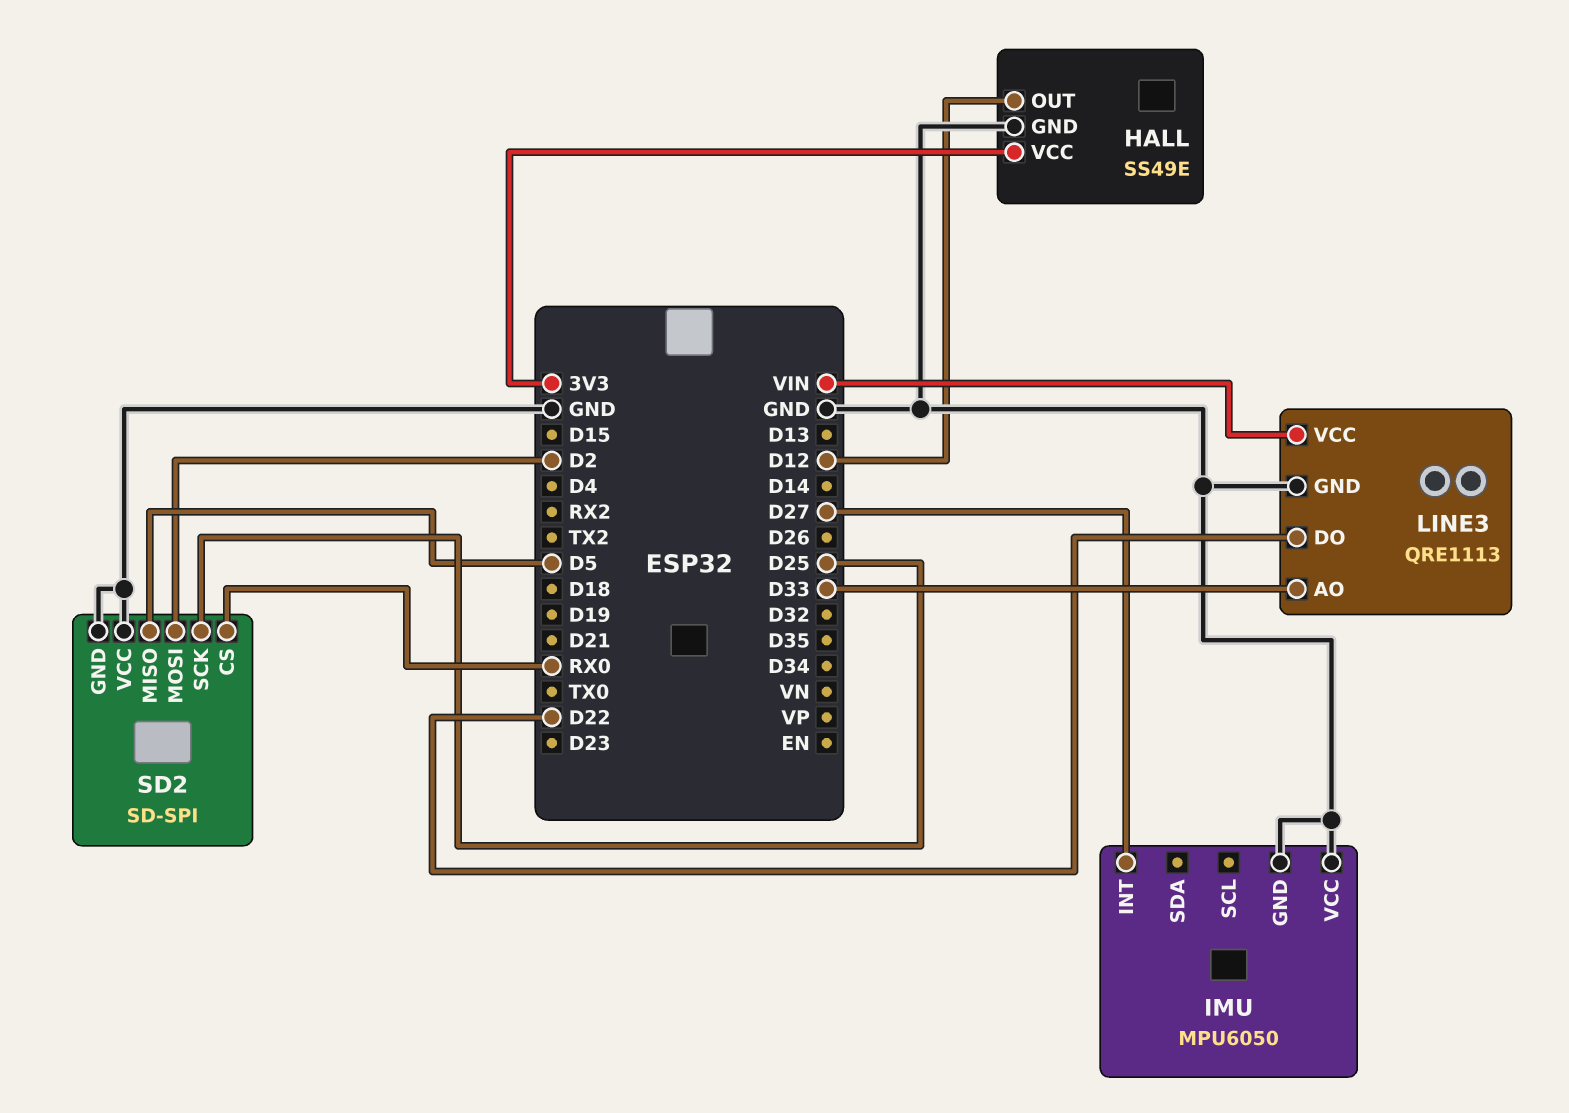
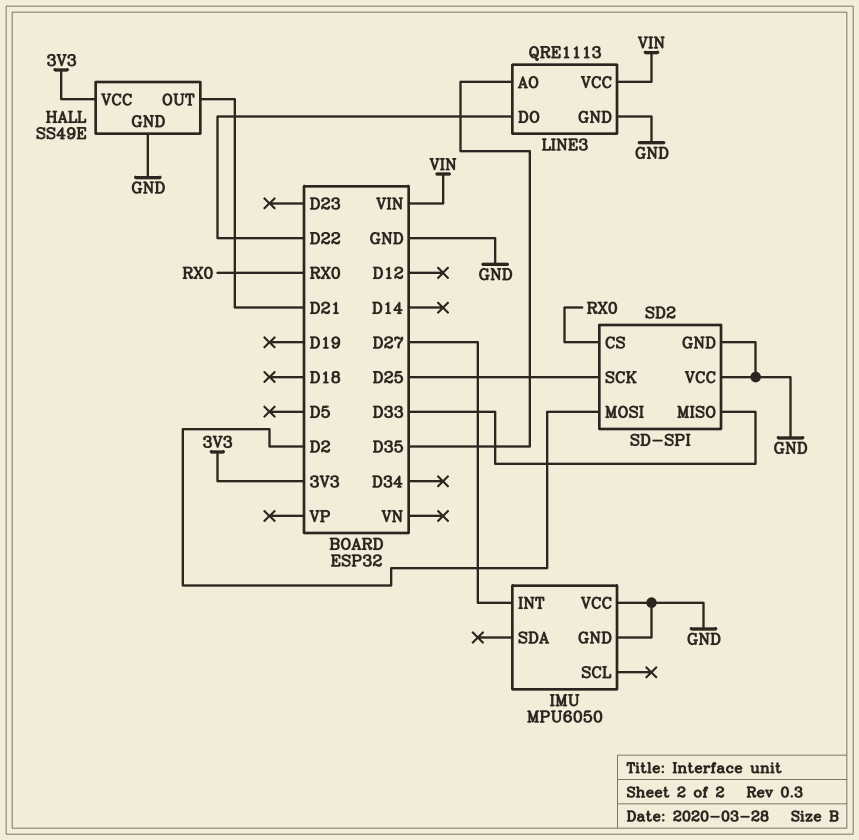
HALL pin OUT: D12 -> D21
LINE3 pin AO: D33 -> D35
SD2 pin MISO: D5 -> D33

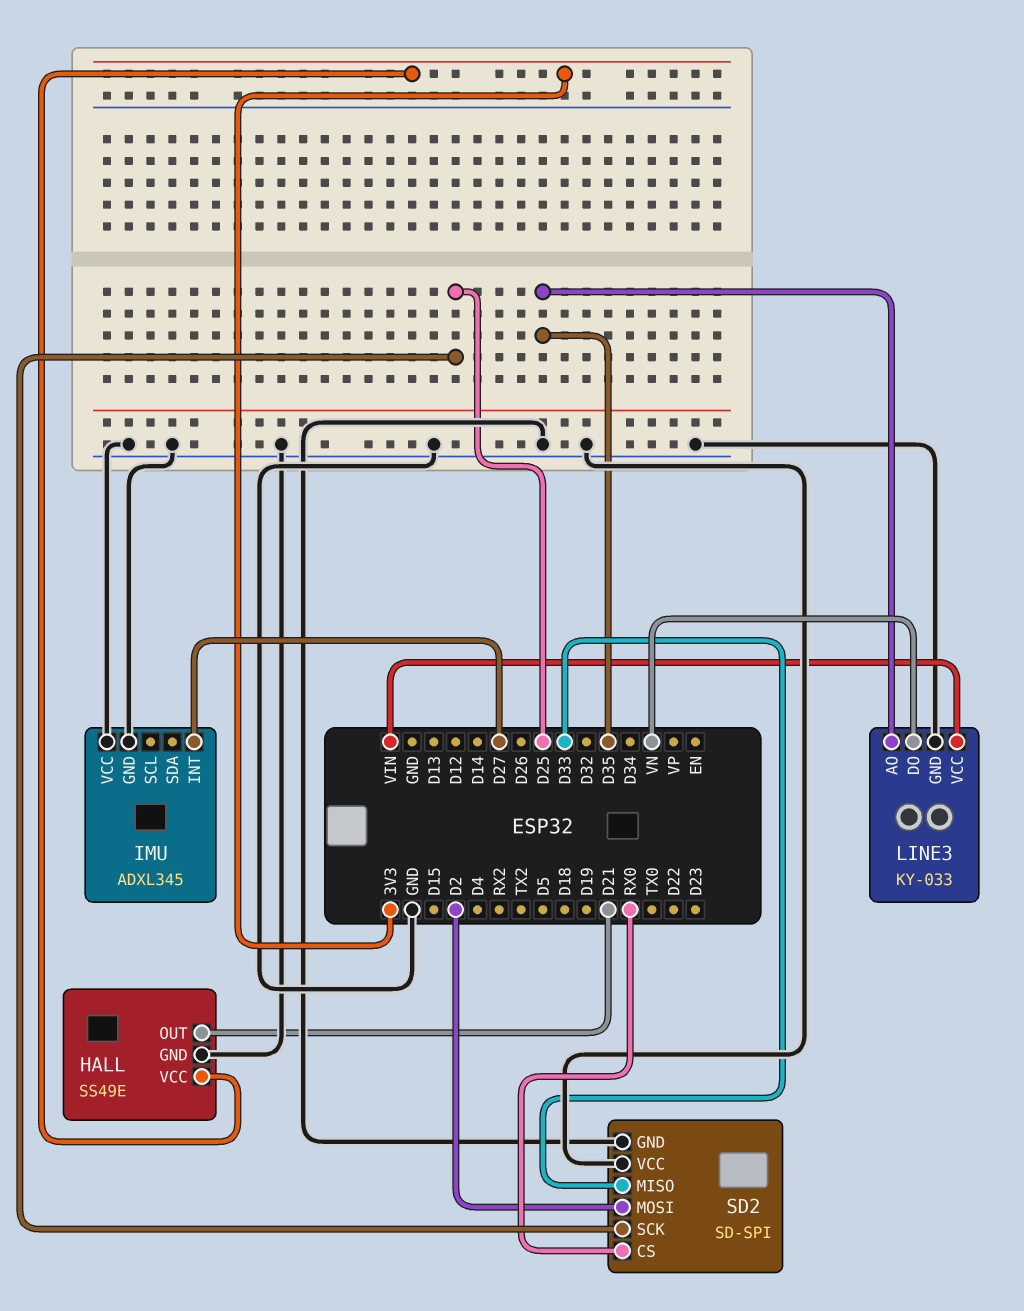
IMU: MPU6050 -> ADXL345
LINE3: QRE1113 -> KY-033
LINE3 pin DO: D22 -> VN

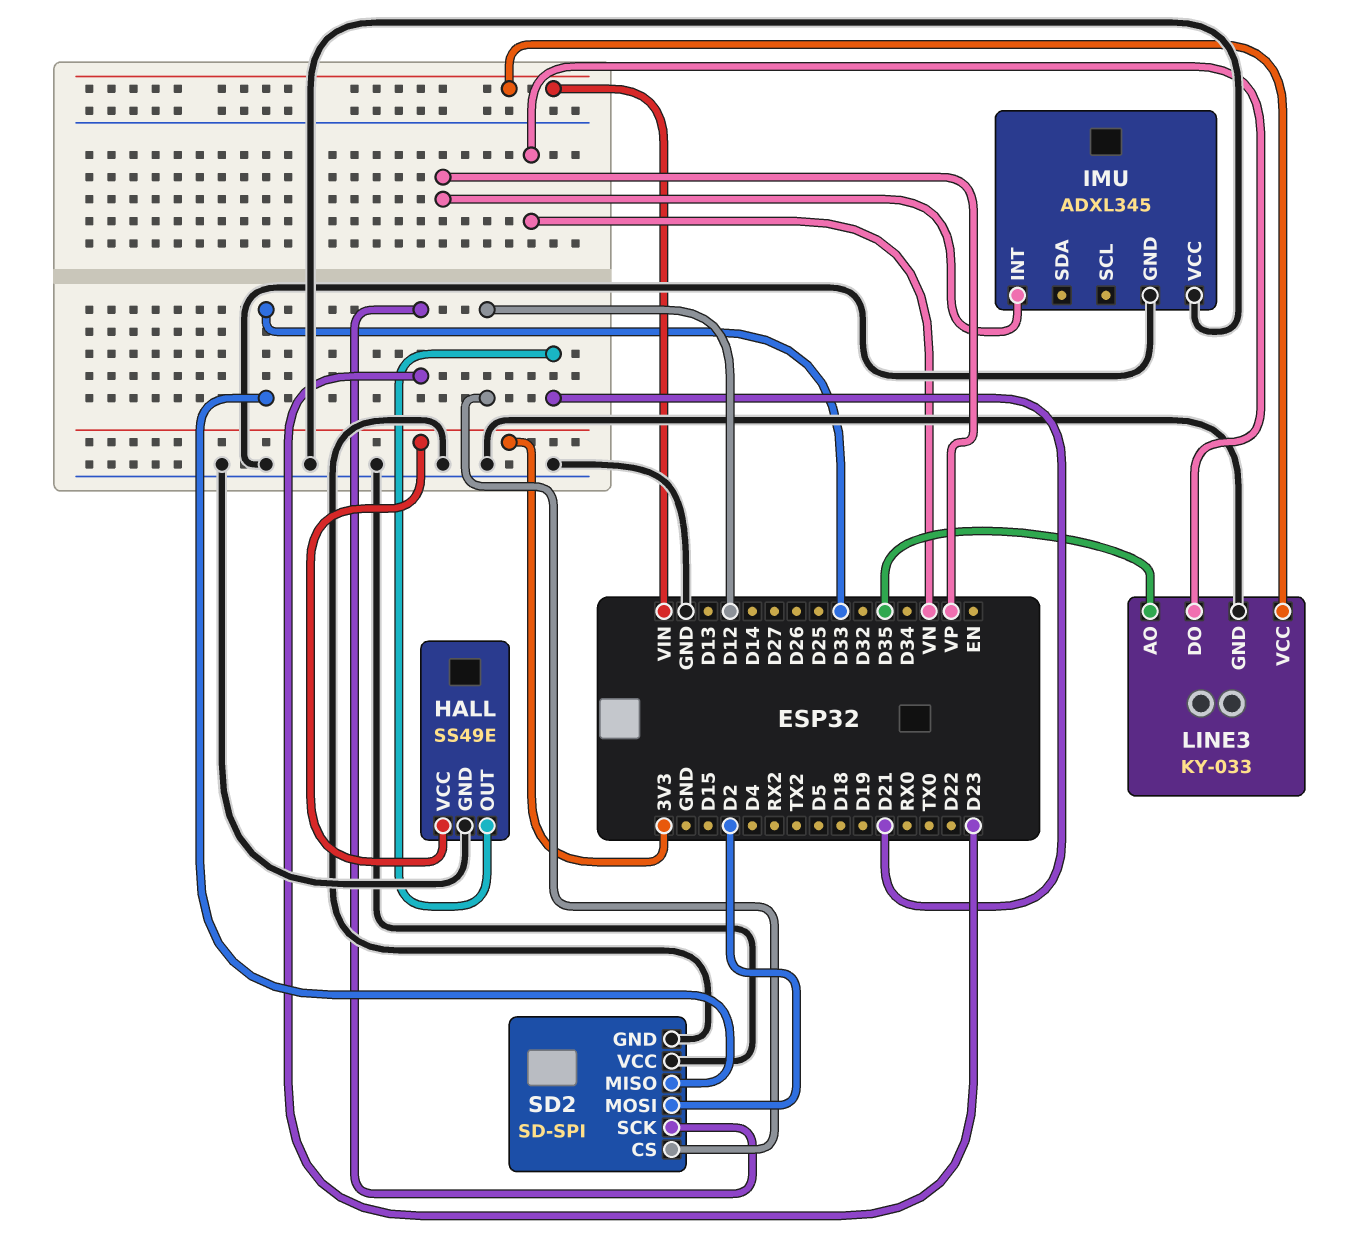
IMU pin INT: D27 -> VP
SD2 pin CS: RX0 -> D12
SD2 pin SCK: D25 -> D23

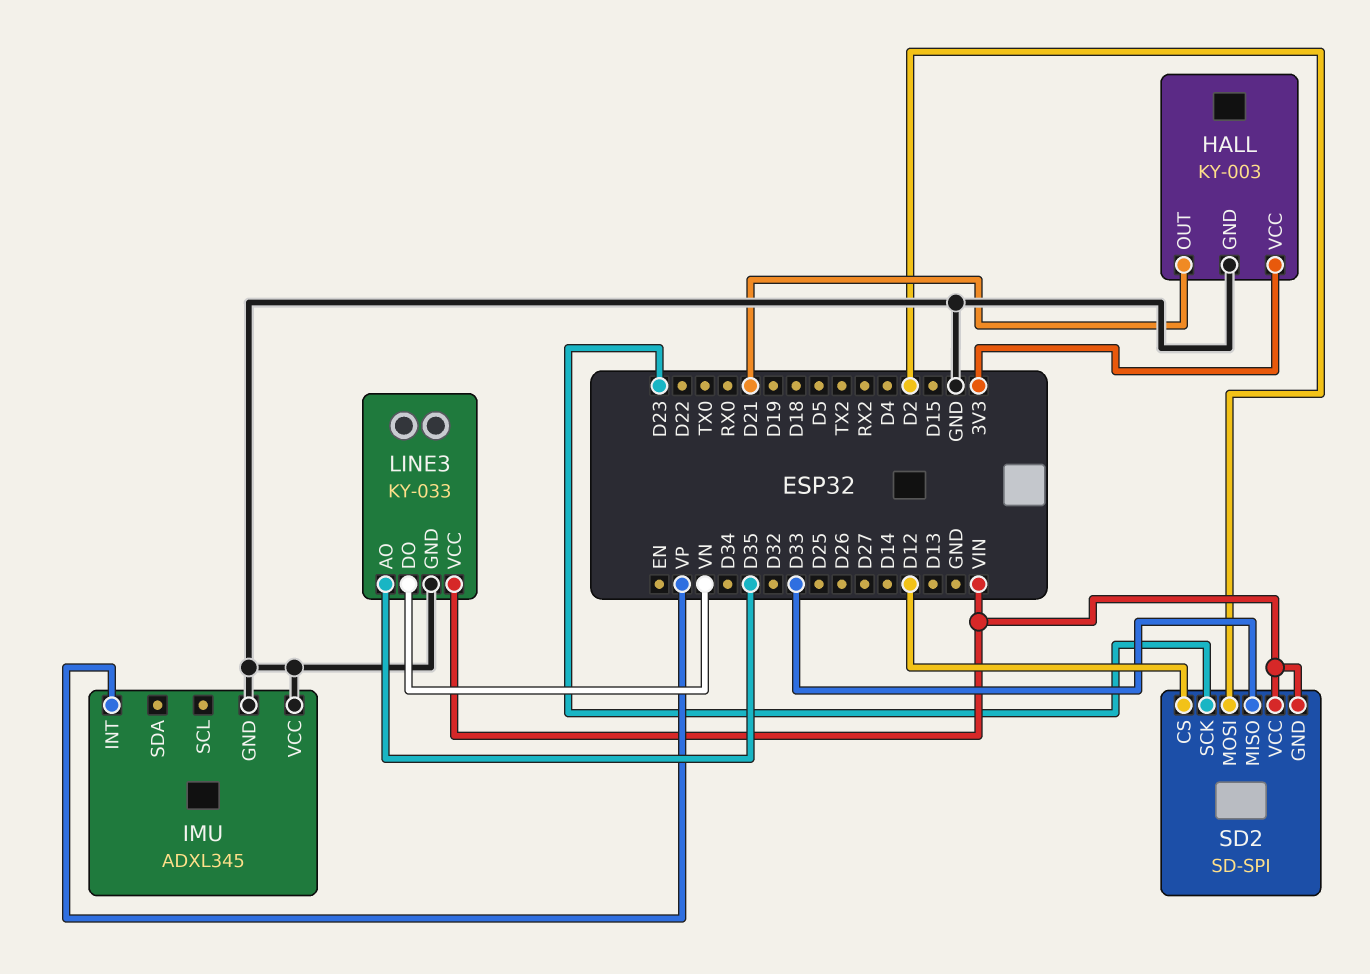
HALL: SS49E -> KY-003
SD2 pin GND: GND -> VIN
SD2 pin VCC: GND -> VIN

